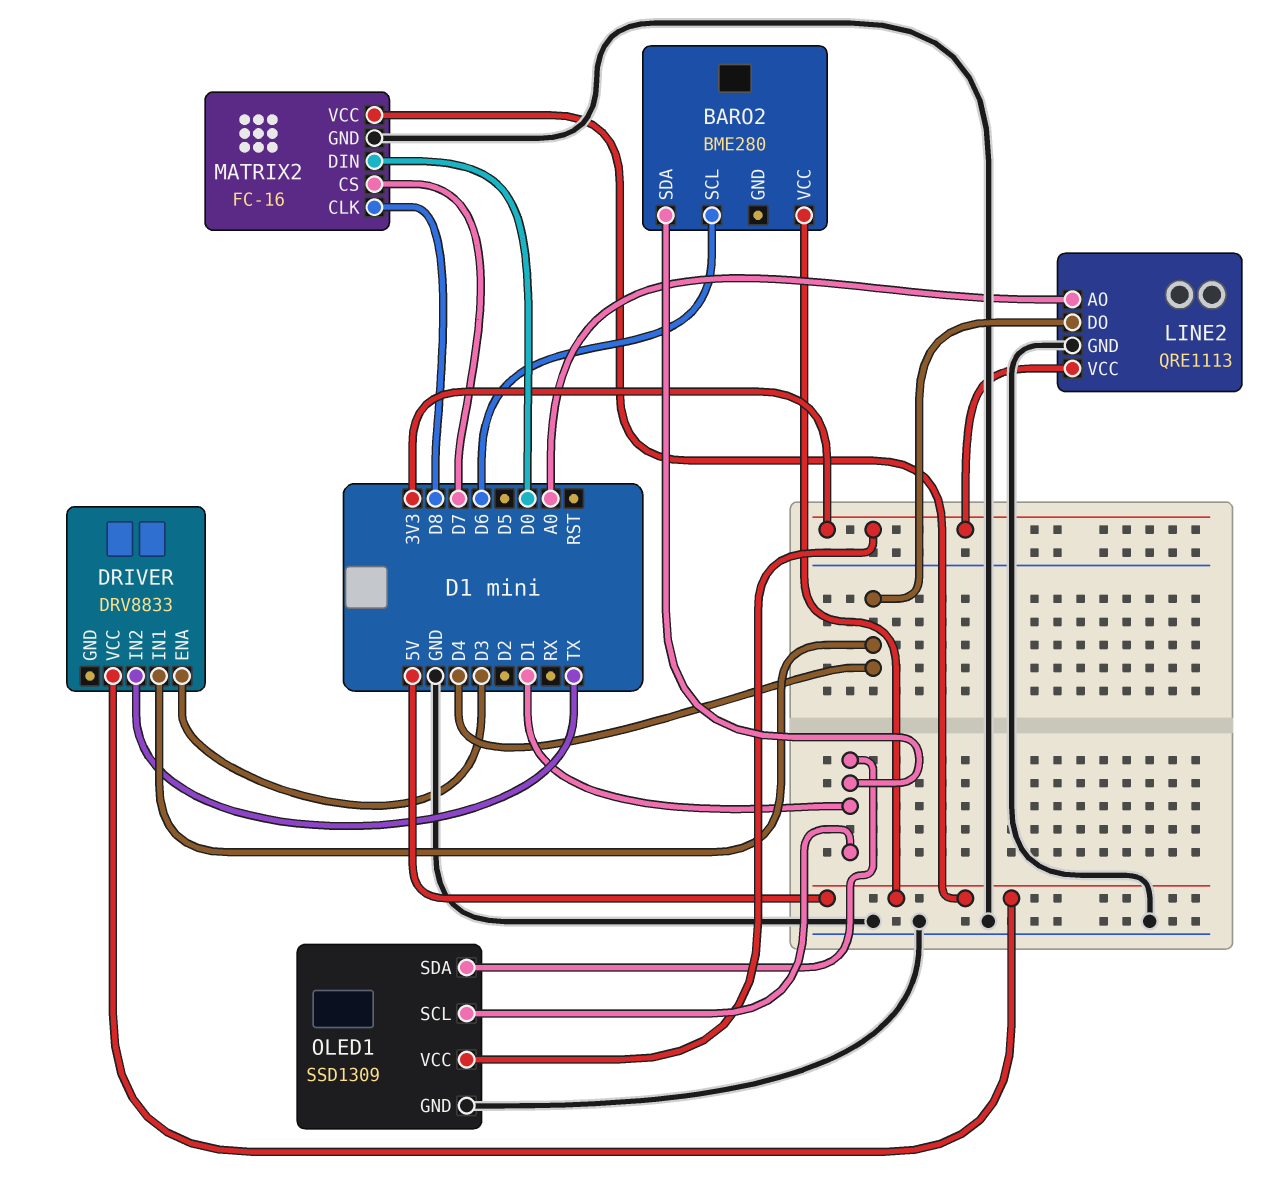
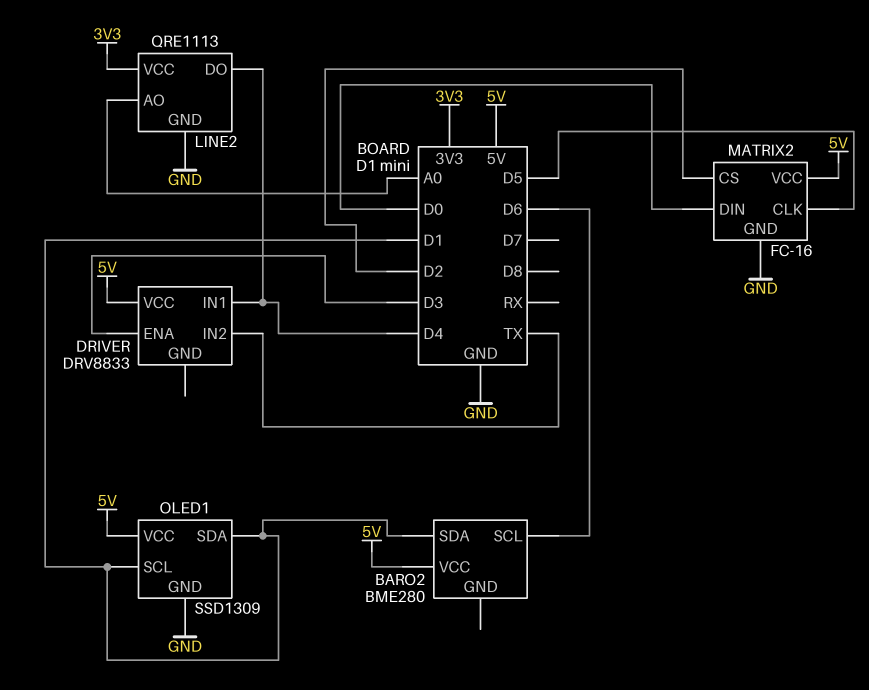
MATRIX2 pin CLK: D8 -> D5
MATRIX2 pin CS: D7 -> D2
OLED1 pin VCC: 3V3 -> 5V

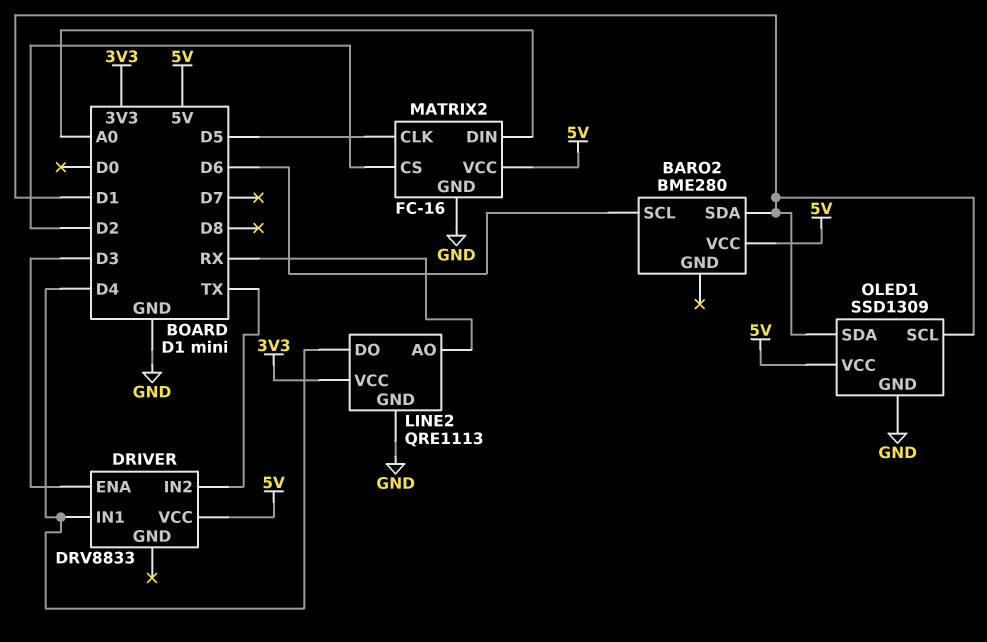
LINE2 pin AO: A0 -> RX
MATRIX2 pin DIN: D0 -> A0

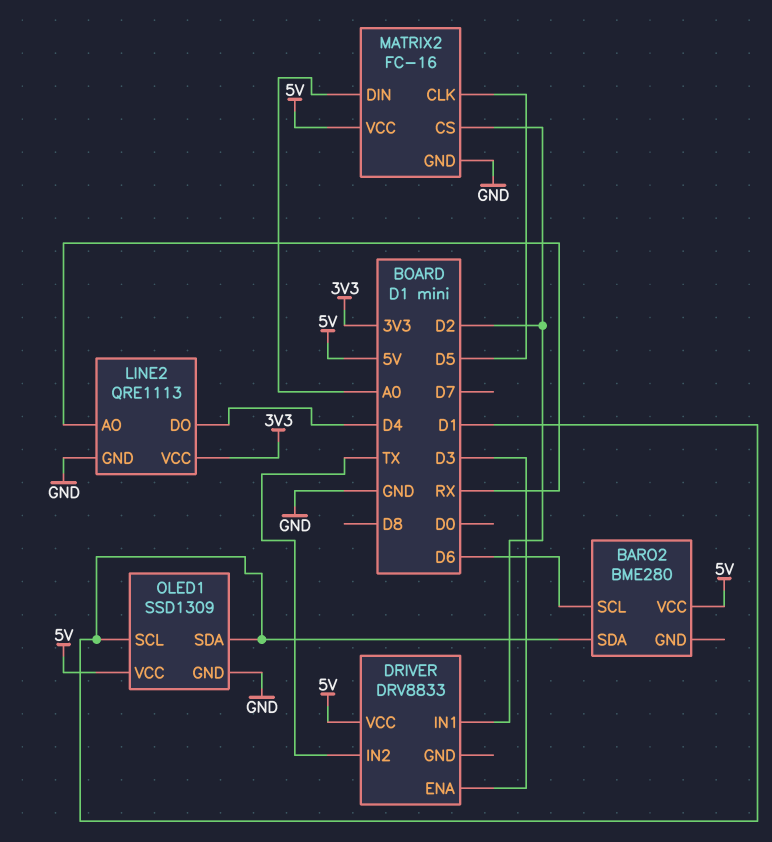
DRIVER pin IN1: D4 -> D2

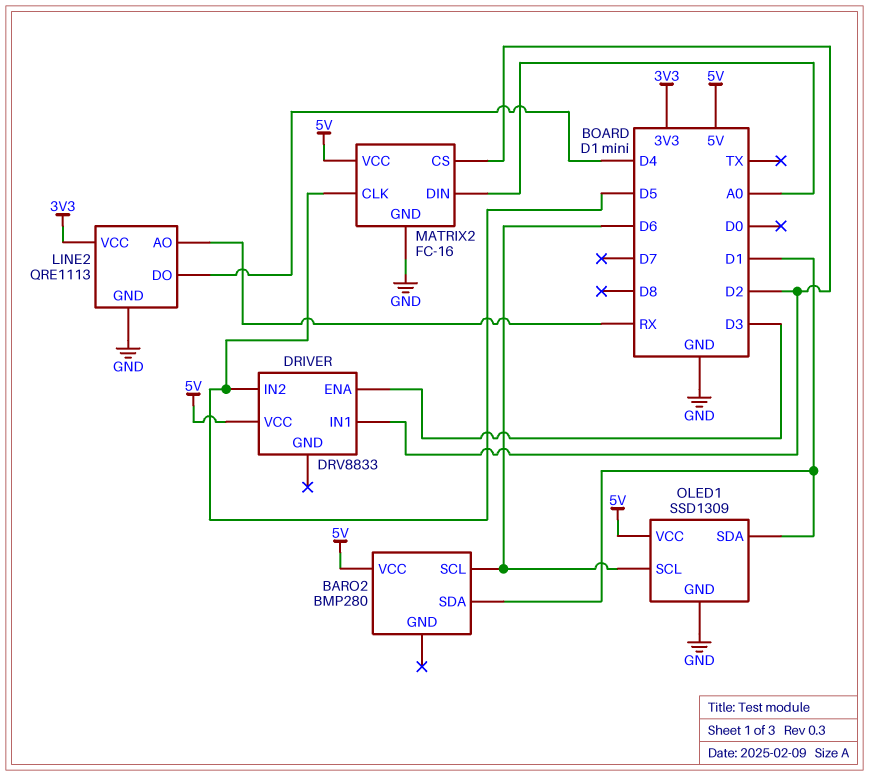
BARO2: BME280 -> BMP280
DRIVER pin IN2: TX -> D5
OLED1 pin SCL: D1 -> D6

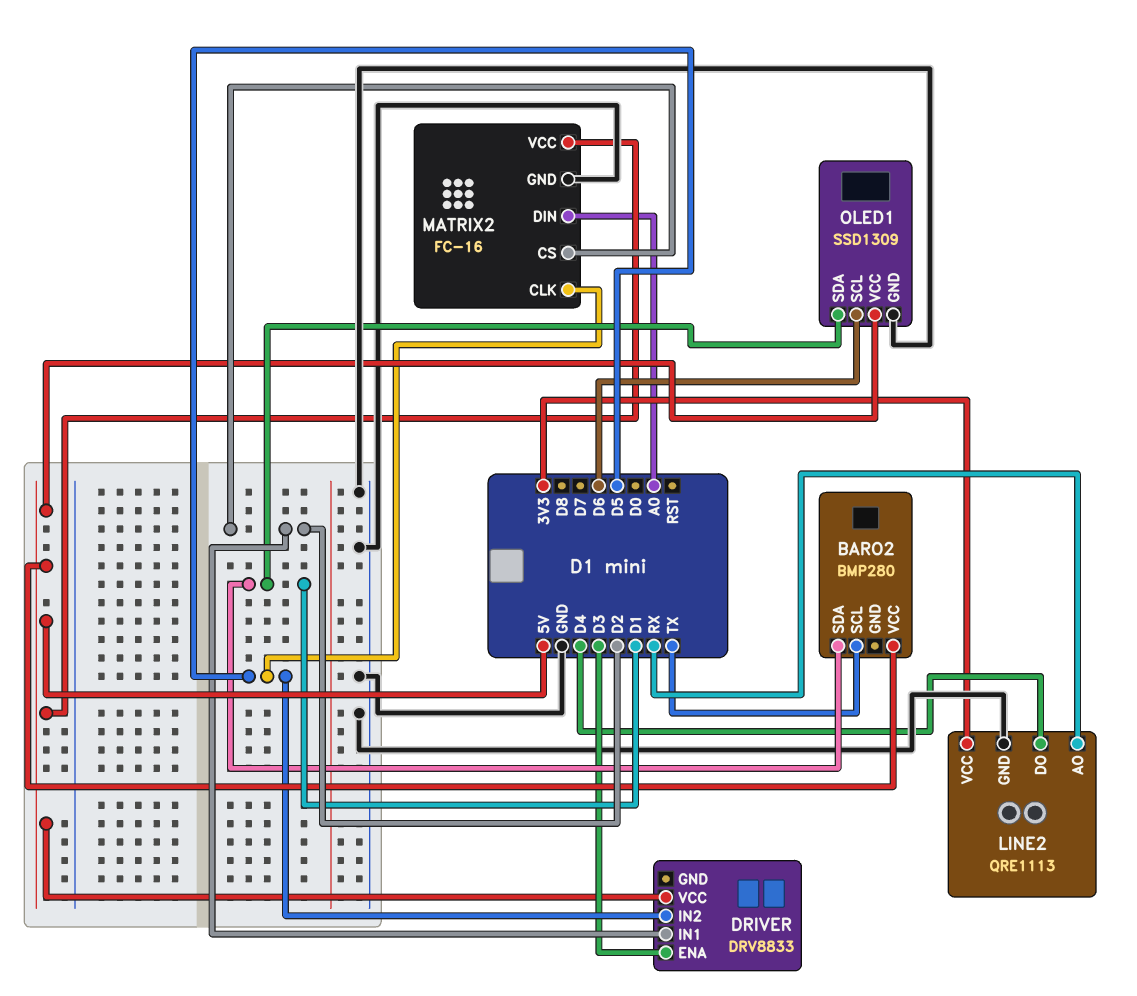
BARO2 pin SCL: D6 -> TX

